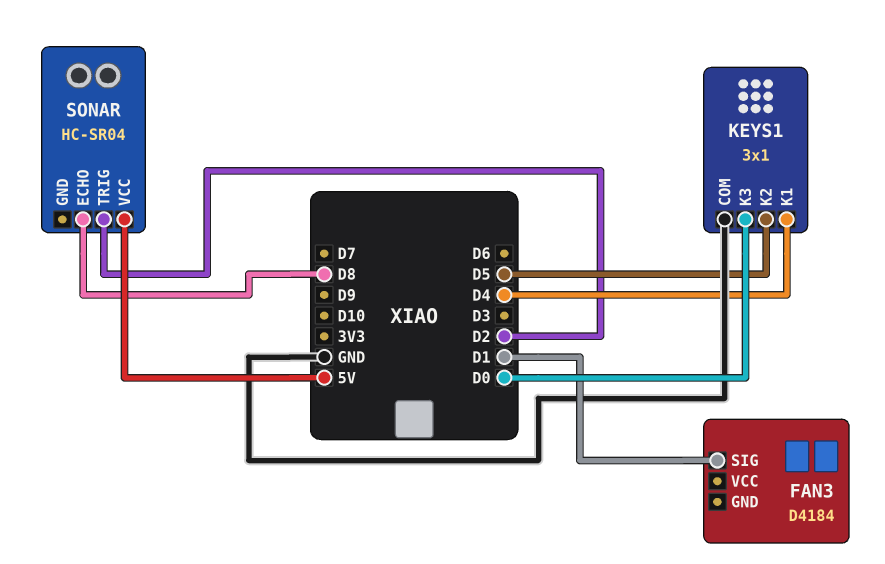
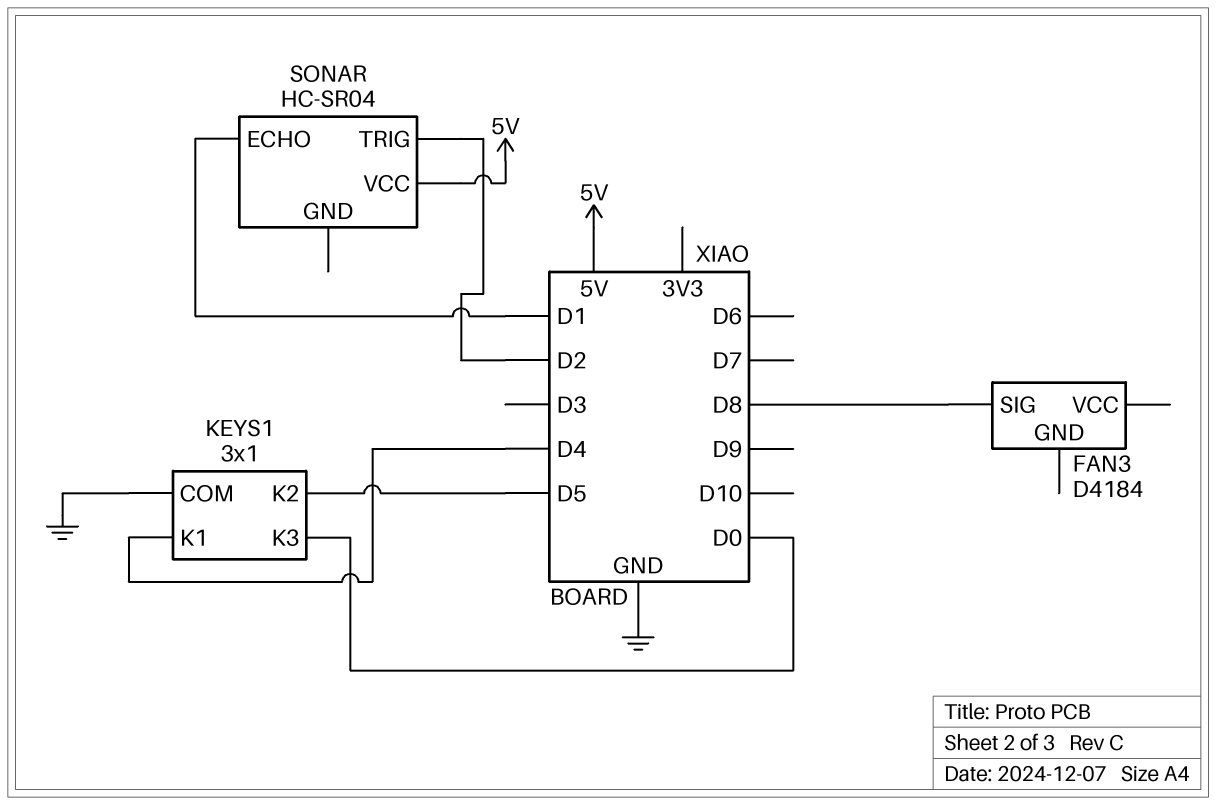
FAN3 pin SIG: D1 -> D8
SONAR pin ECHO: D8 -> D1

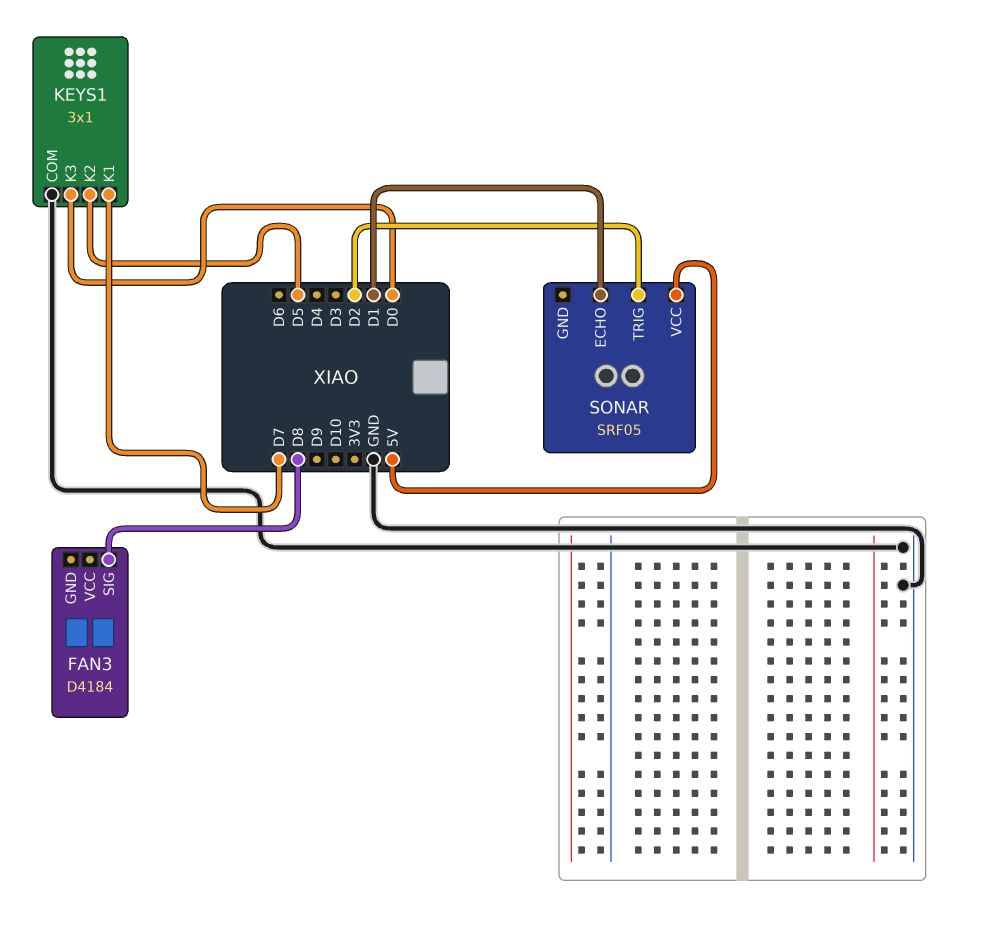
KEYS1 pin K1: D4 -> D7
SONAR: HC-SR04 -> SRF05

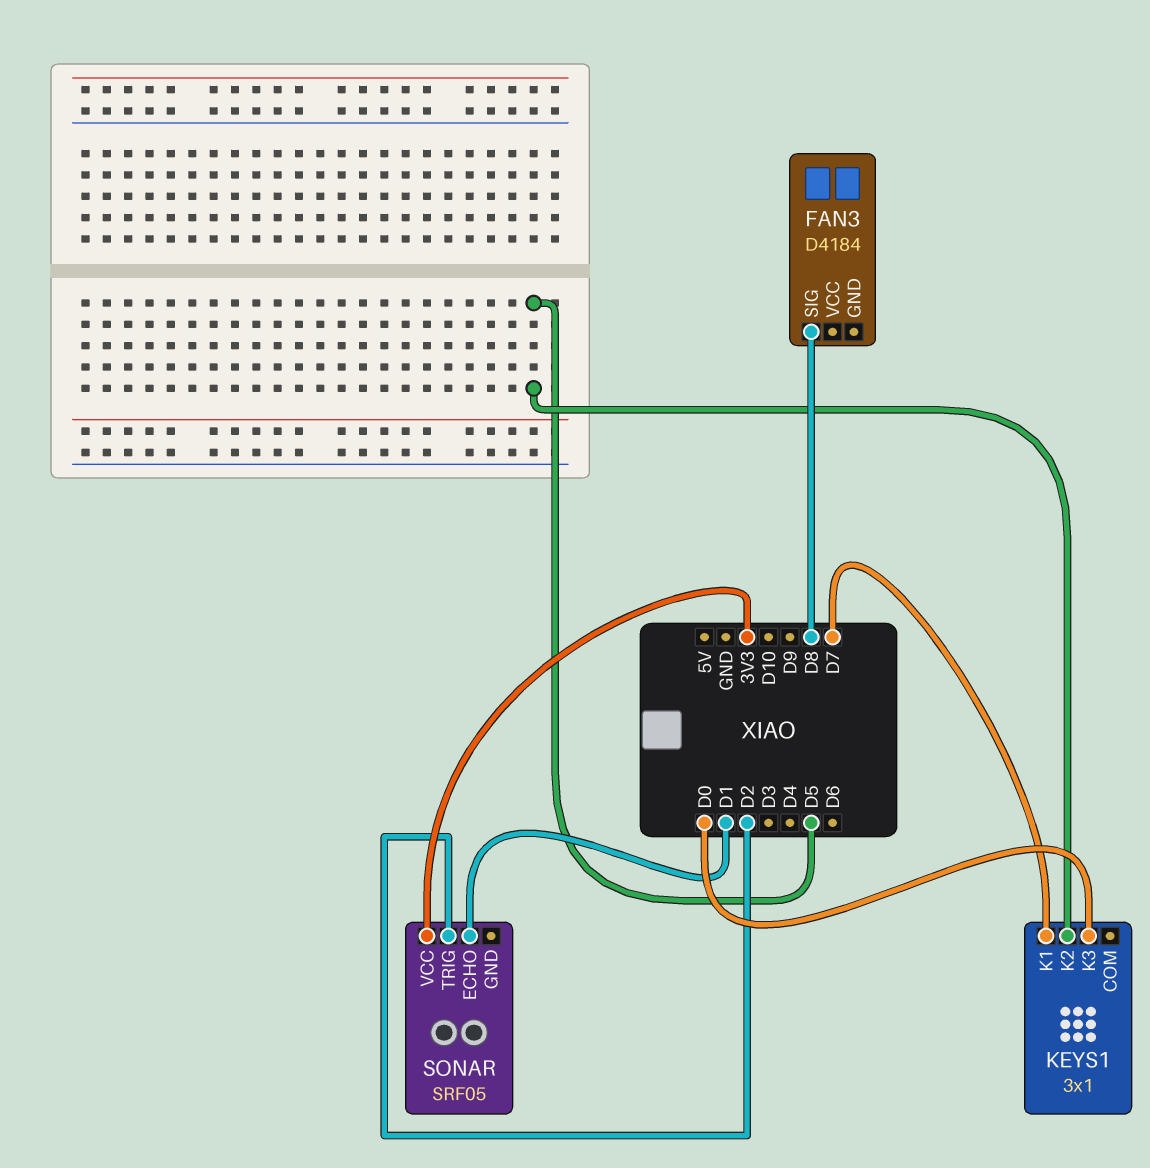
KEYS1 pin COM: GND -> none
SONAR pin VCC: 5V -> 3V3

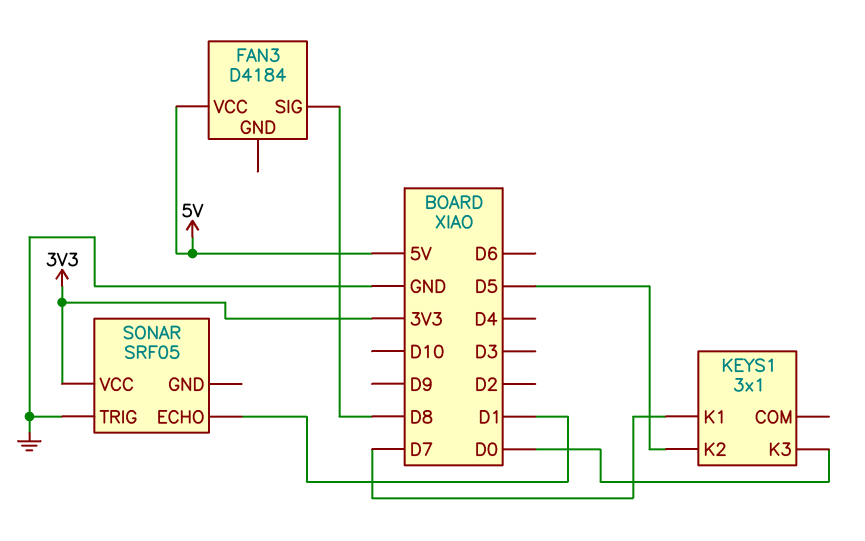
FAN3 pin VCC: none -> 5V
SONAR pin TRIG: D2 -> GND

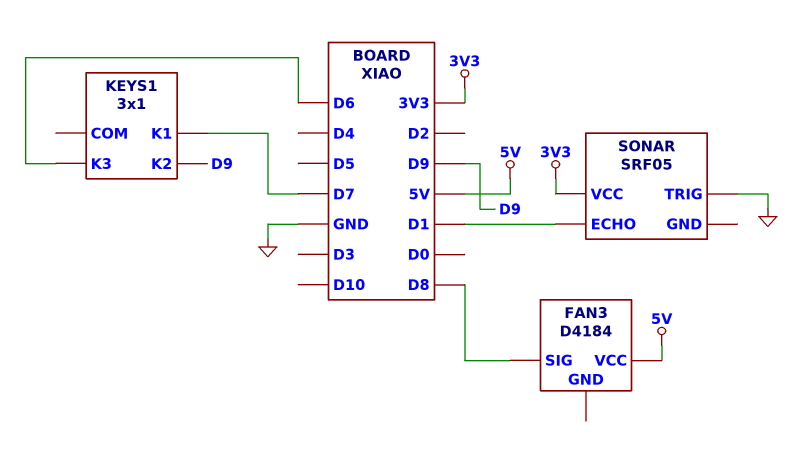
KEYS1 pin K2: D5 -> D9
KEYS1 pin K3: D0 -> D6

